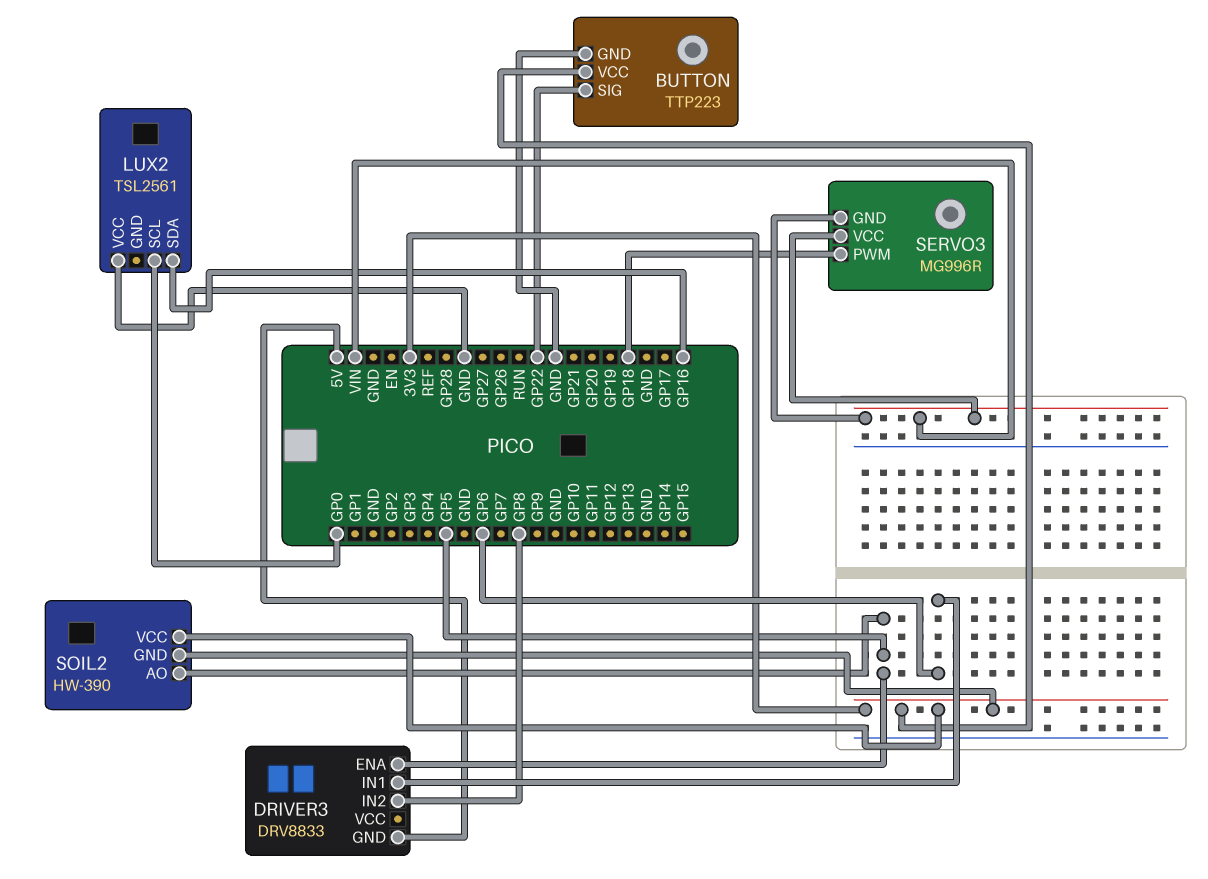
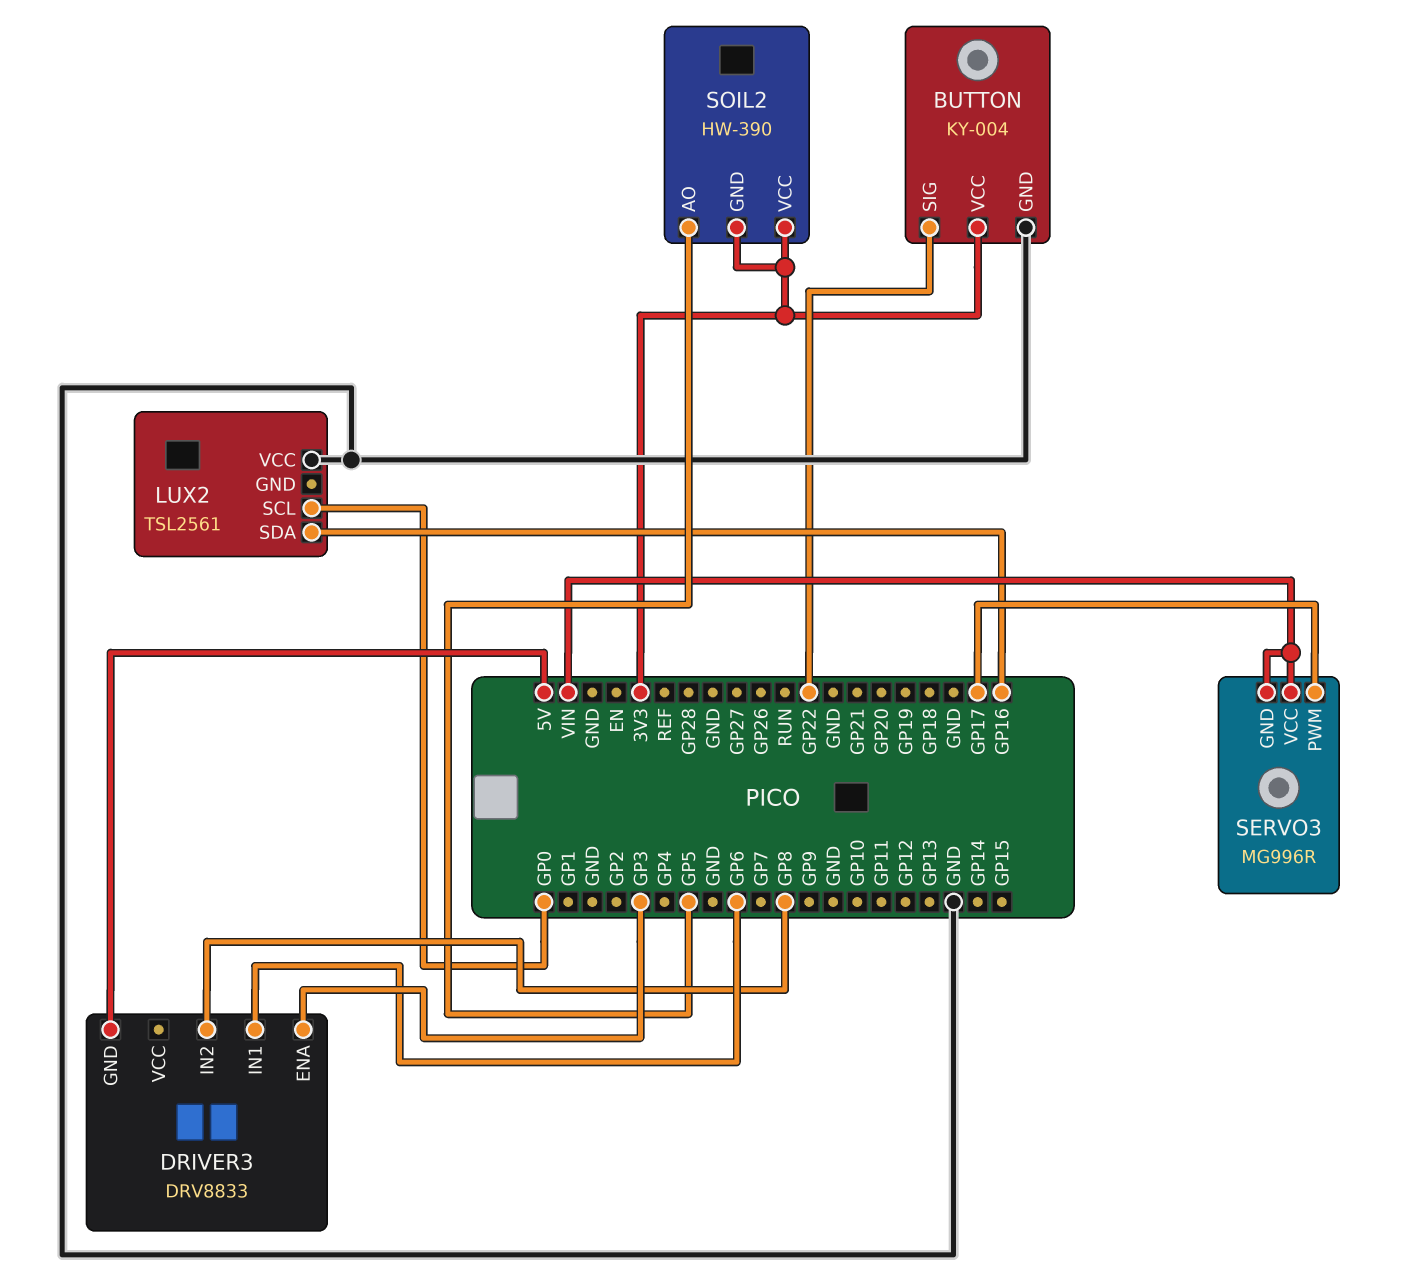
BUTTON: TTP223 -> KY-004
DRIVER3 pin ENA: GP5 -> GP3
SERVO3 pin PWM: GP18 -> GP17

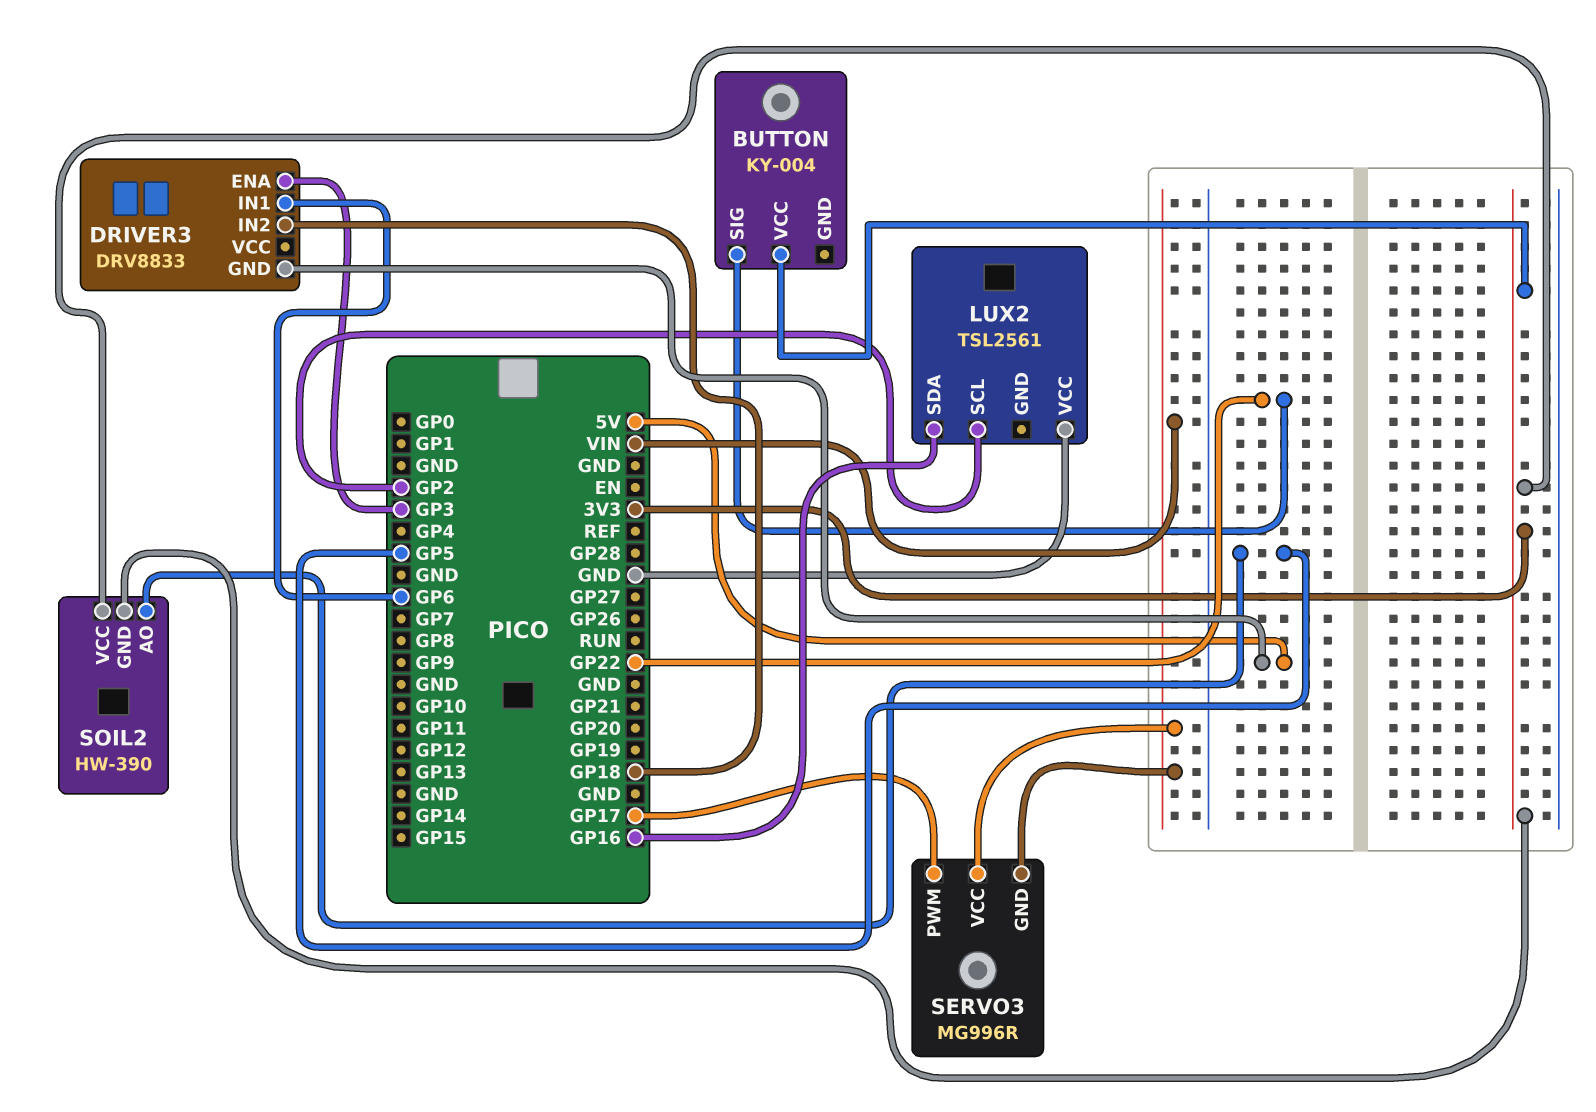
BUTTON pin GND: GND -> none
DRIVER3 pin IN2: GP8 -> GP18
LUX2 pin SCL: GP0 -> GP2

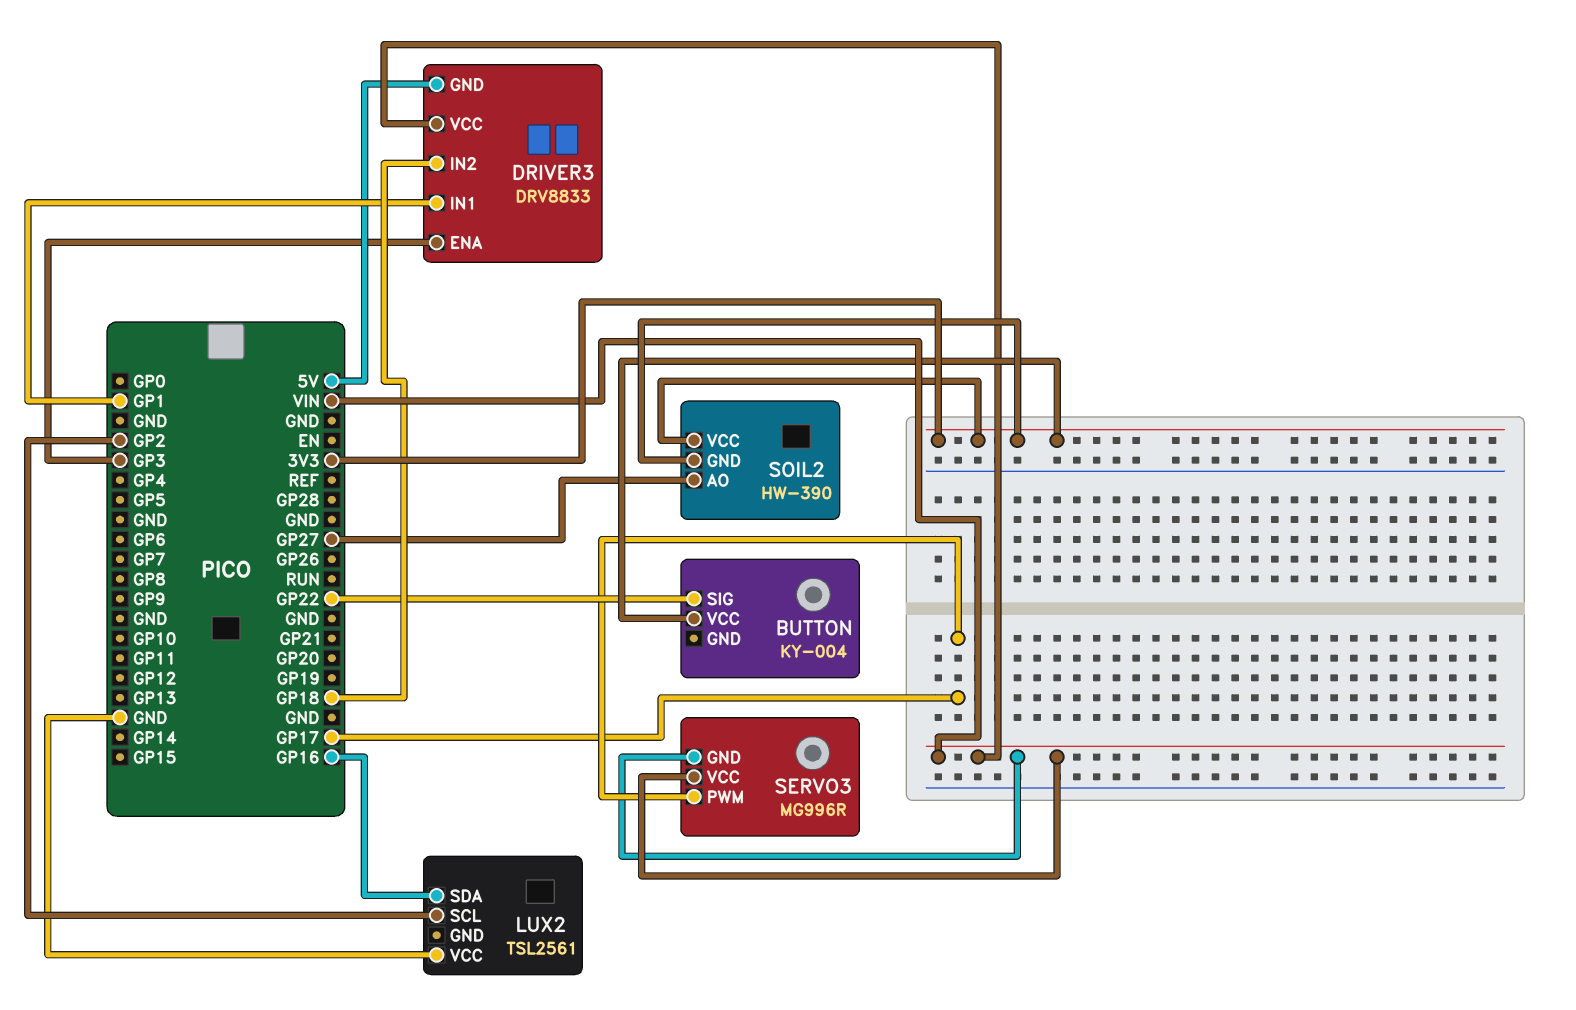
DRIVER3 pin IN1: GP6 -> GP1
DRIVER3 pin VCC: none -> VIN
SOIL2 pin AO: GP5 -> GP27

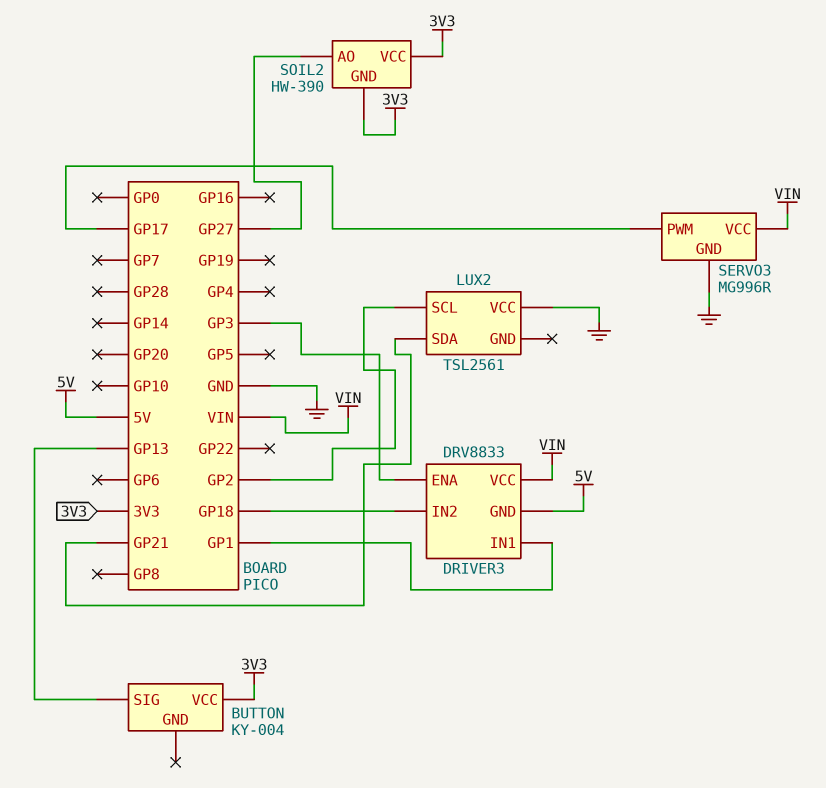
BUTTON pin SIG: GP22 -> GP13
LUX2 pin SDA: GP16 -> GP21
SERVO3 pin GND: VIN -> GND

